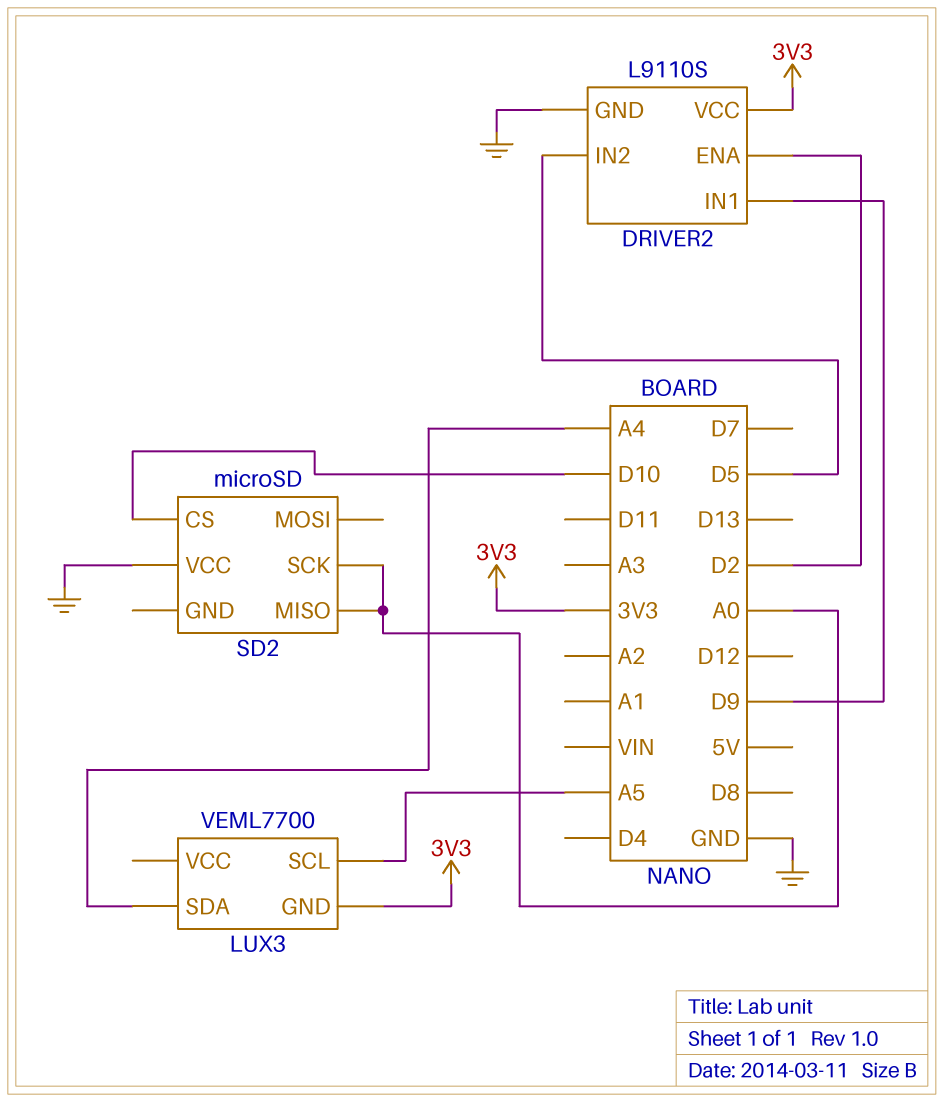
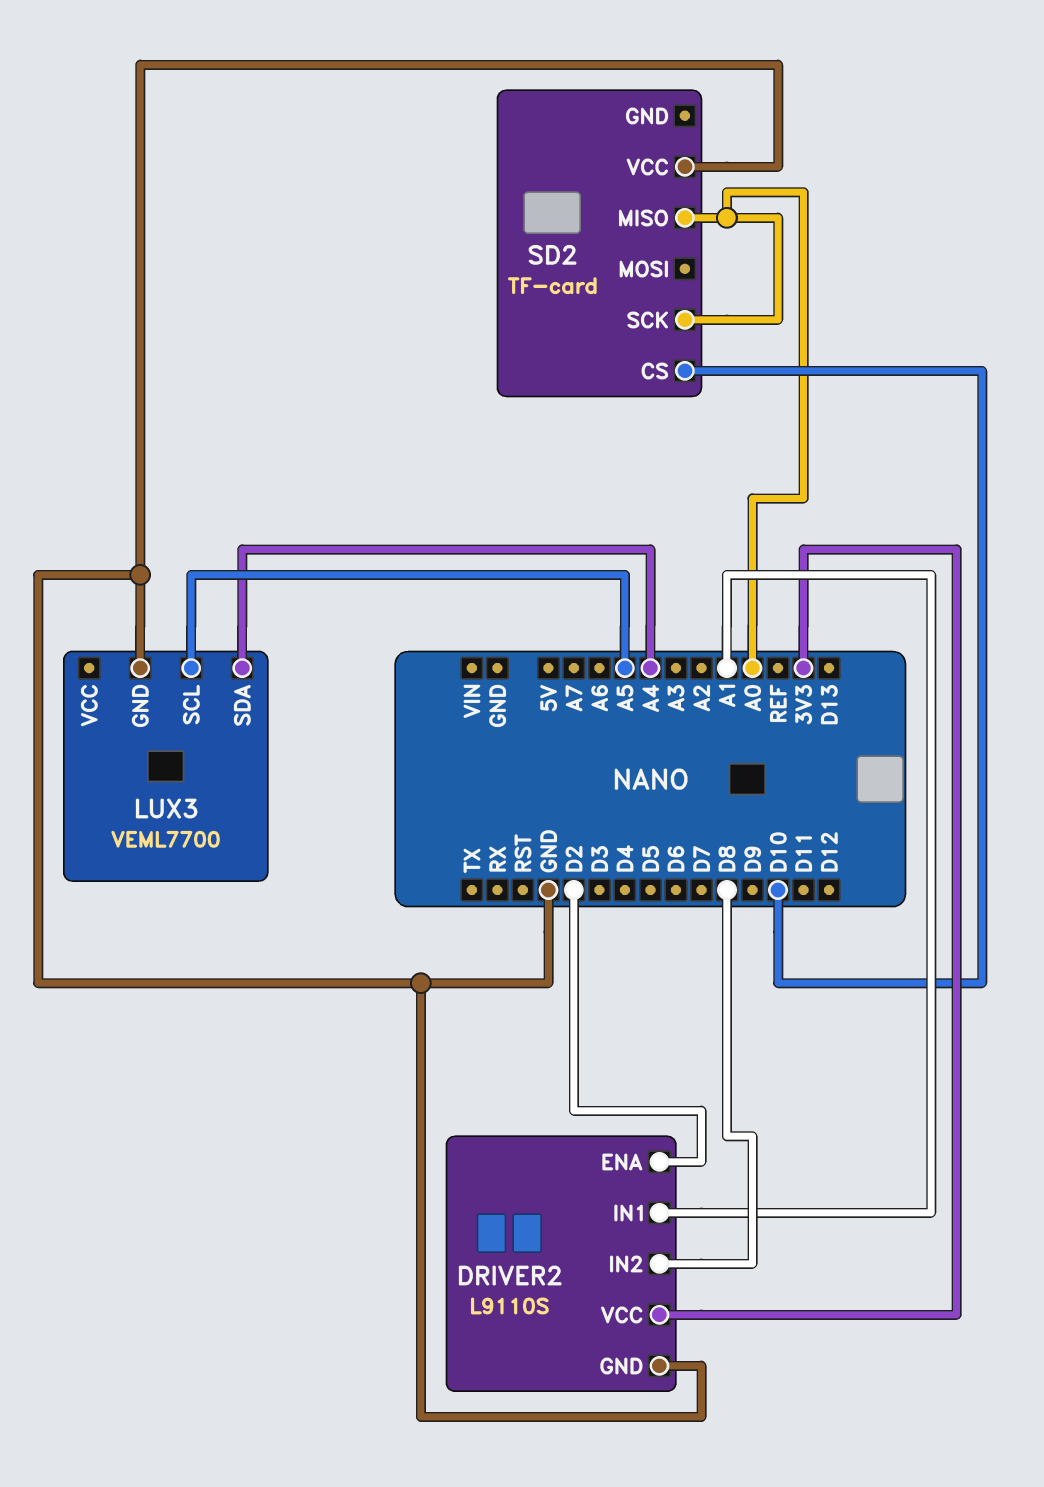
DRIVER2 pin IN1: D9 -> A1
DRIVER2 pin IN2: D5 -> D8
LUX3 pin GND: 3V3 -> GND
SD2: microSD -> TF-card

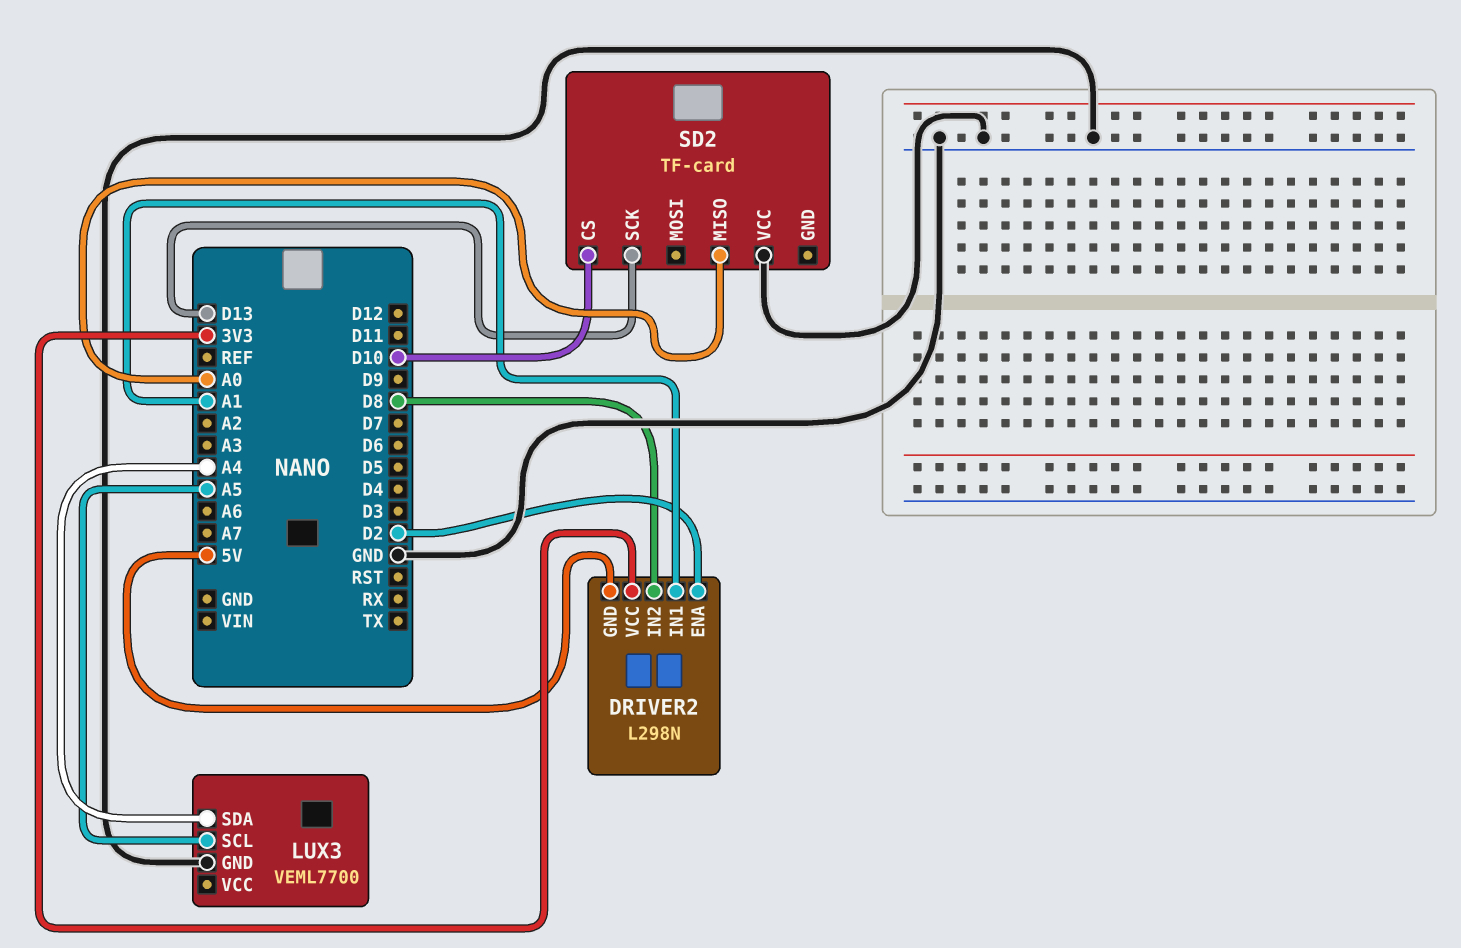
DRIVER2: L9110S -> L298N
DRIVER2 pin GND: GND -> 5V
SD2 pin SCK: A0 -> D13

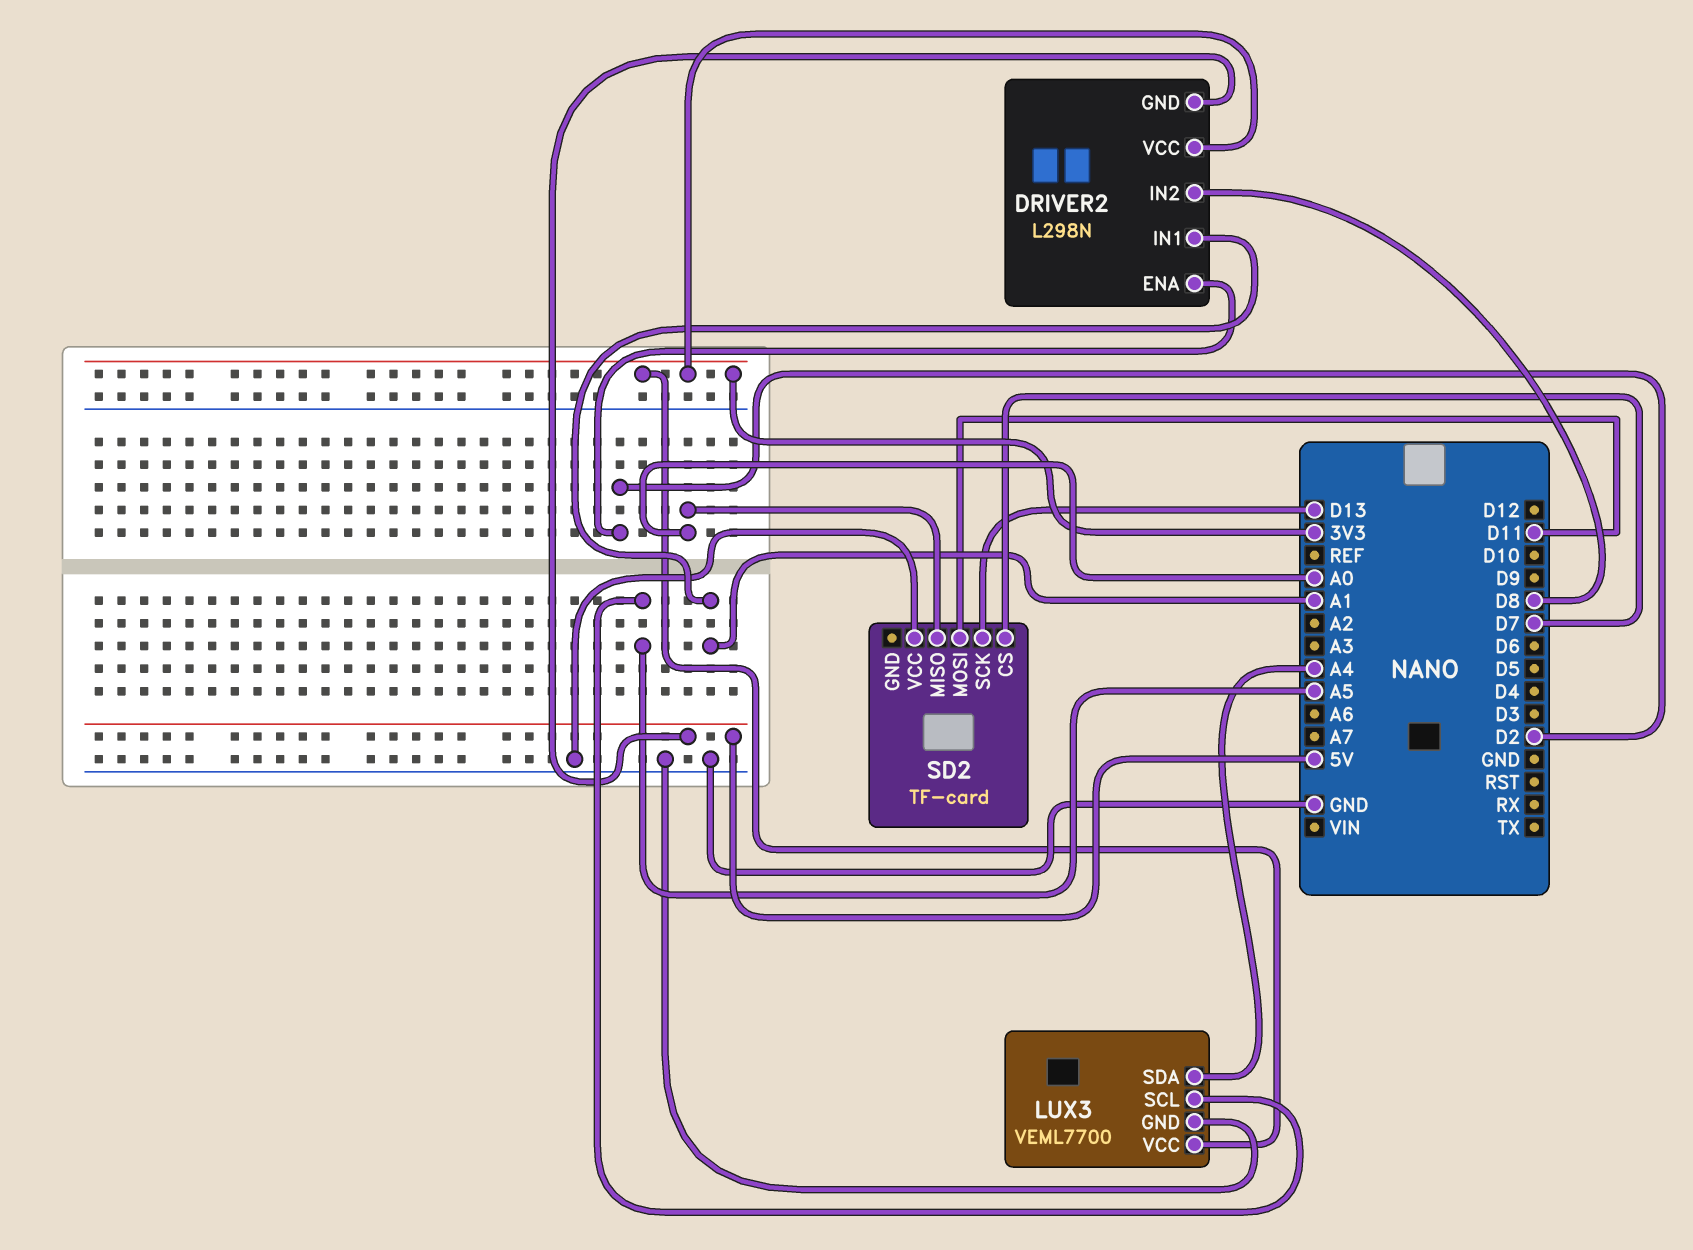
LUX3 pin VCC: none -> 3V3
SD2 pin CS: D10 -> D7
SD2 pin MOSI: none -> D11

